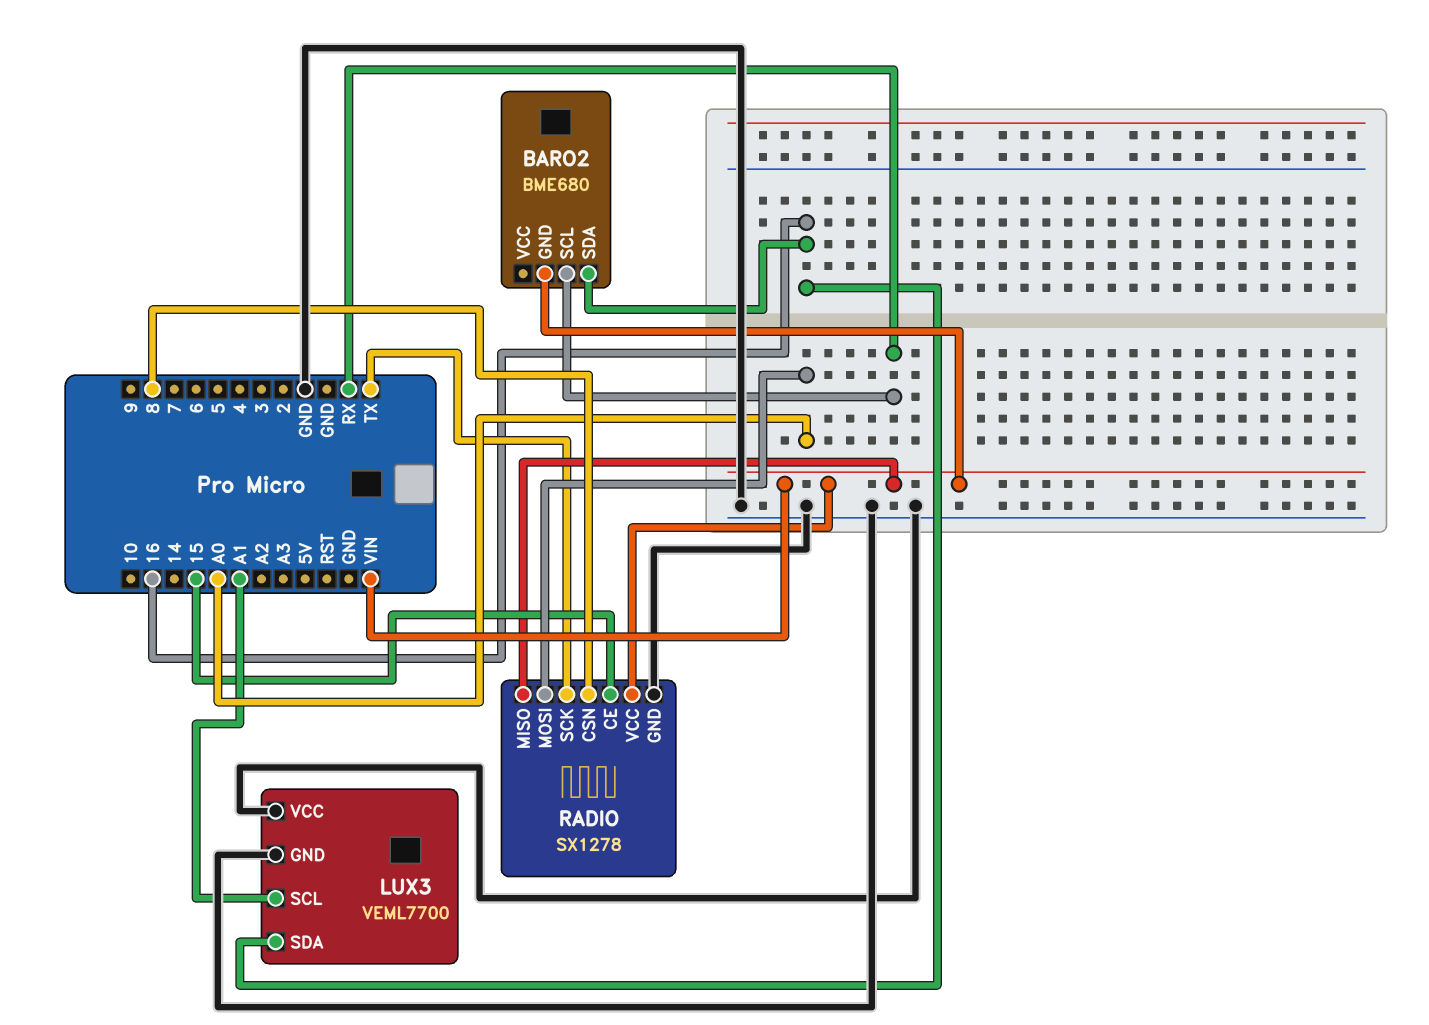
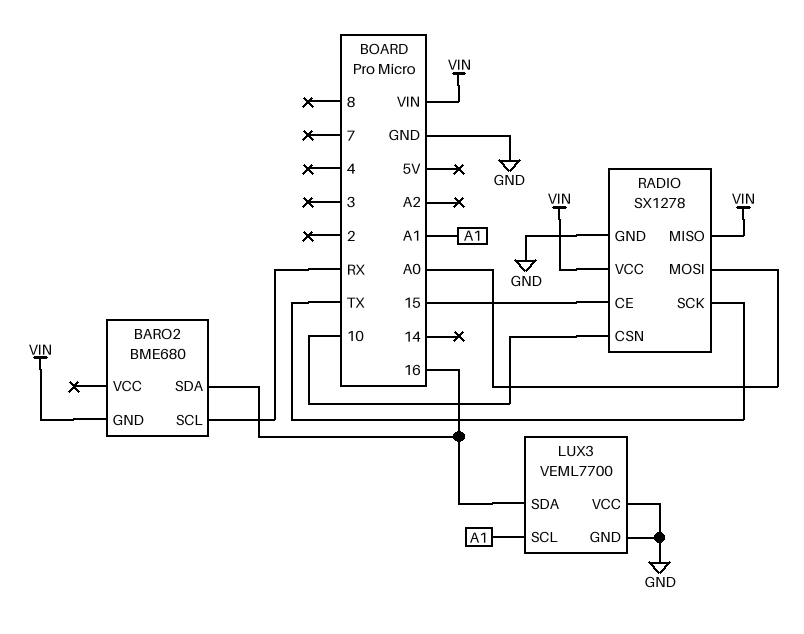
RADIO pin CSN: 8 -> 10

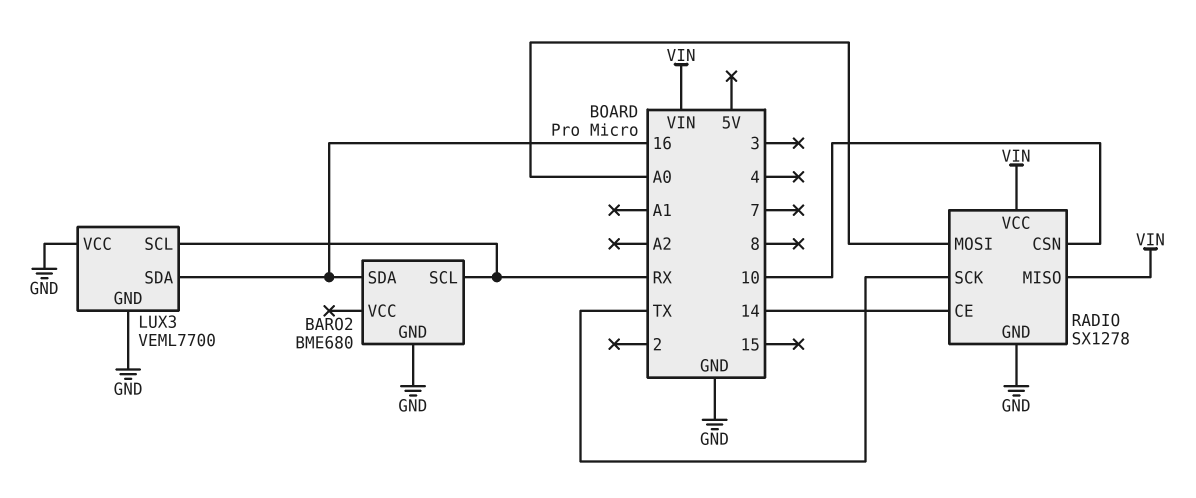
BARO2 pin GND: VIN -> GND
LUX3 pin SCL: A1 -> RX
RADIO pin CE: 15 -> 14

